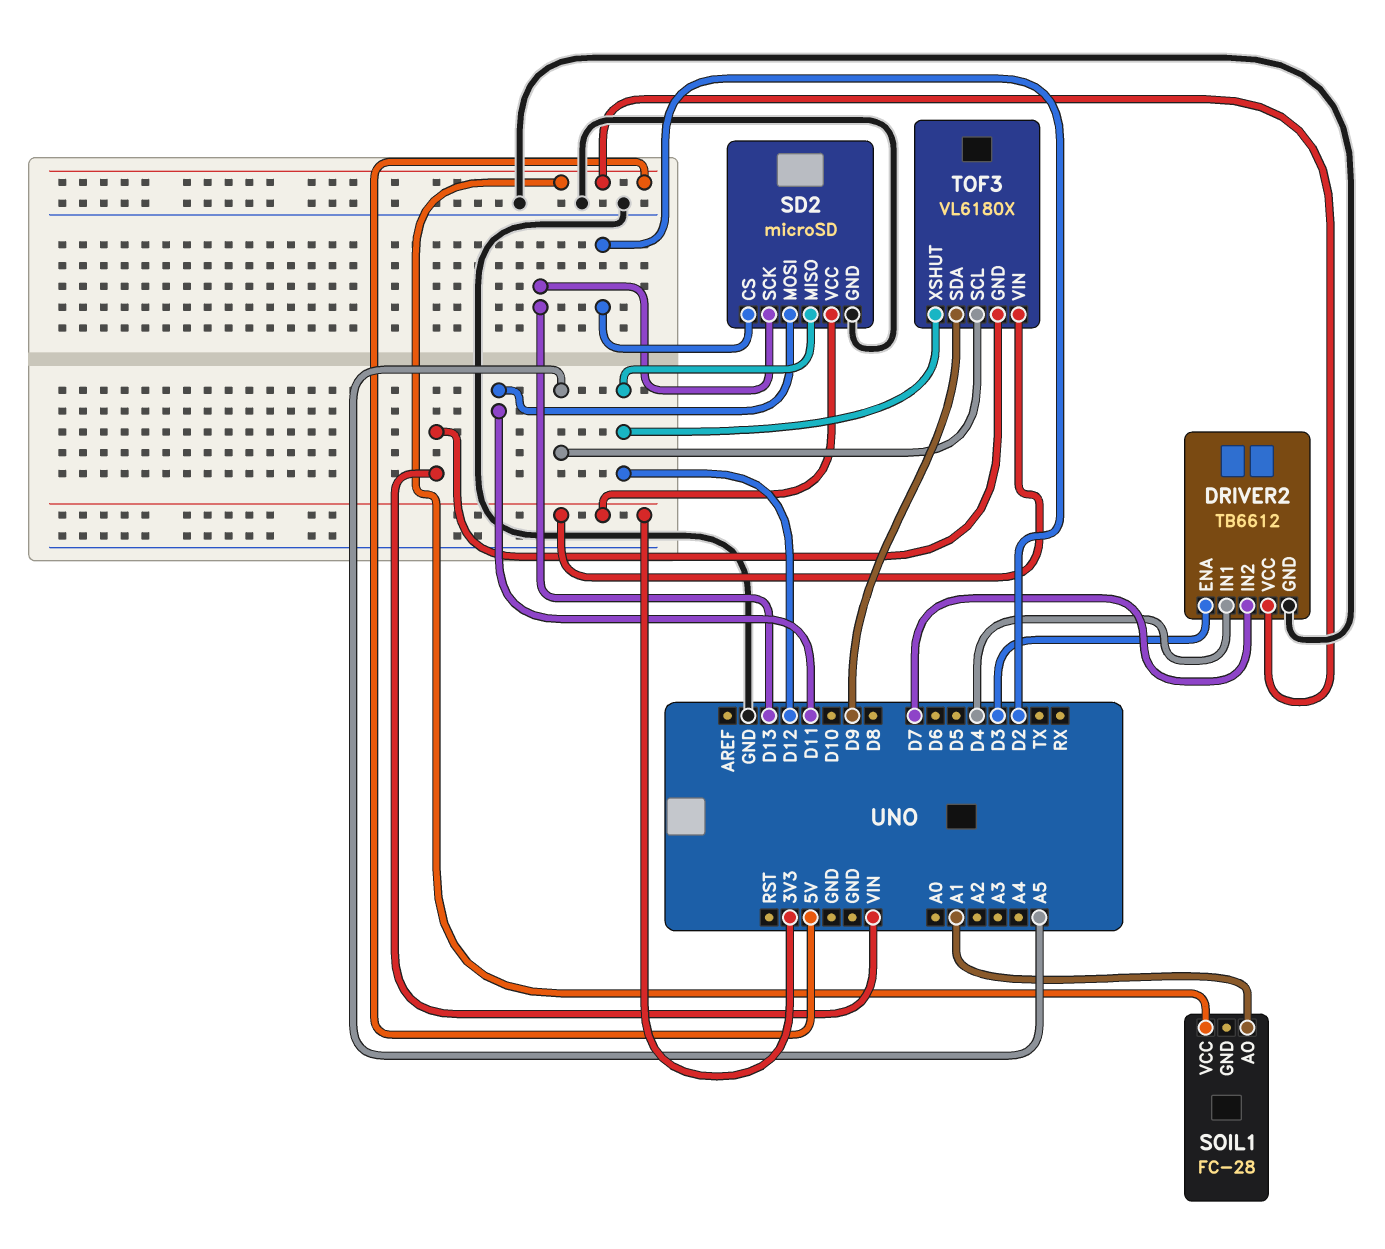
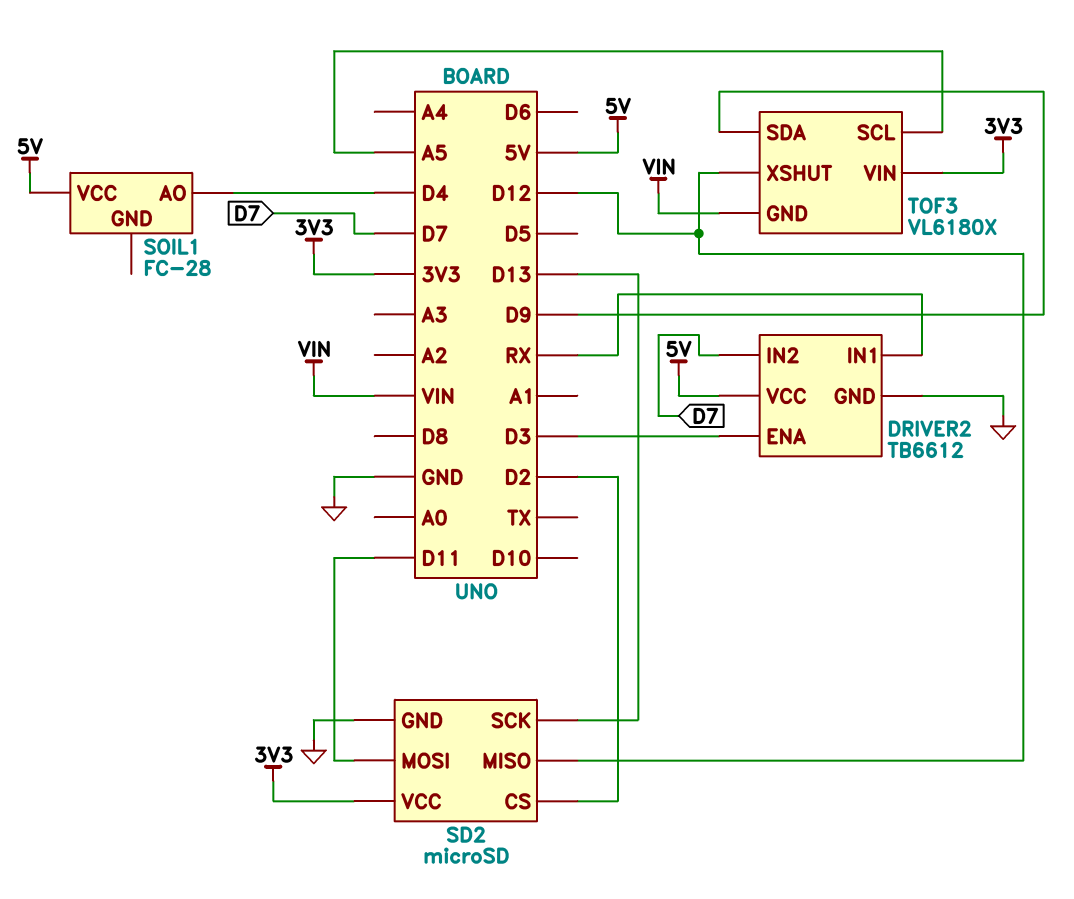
DRIVER2 pin IN1: D4 -> RX
SOIL1 pin AO: A1 -> D4

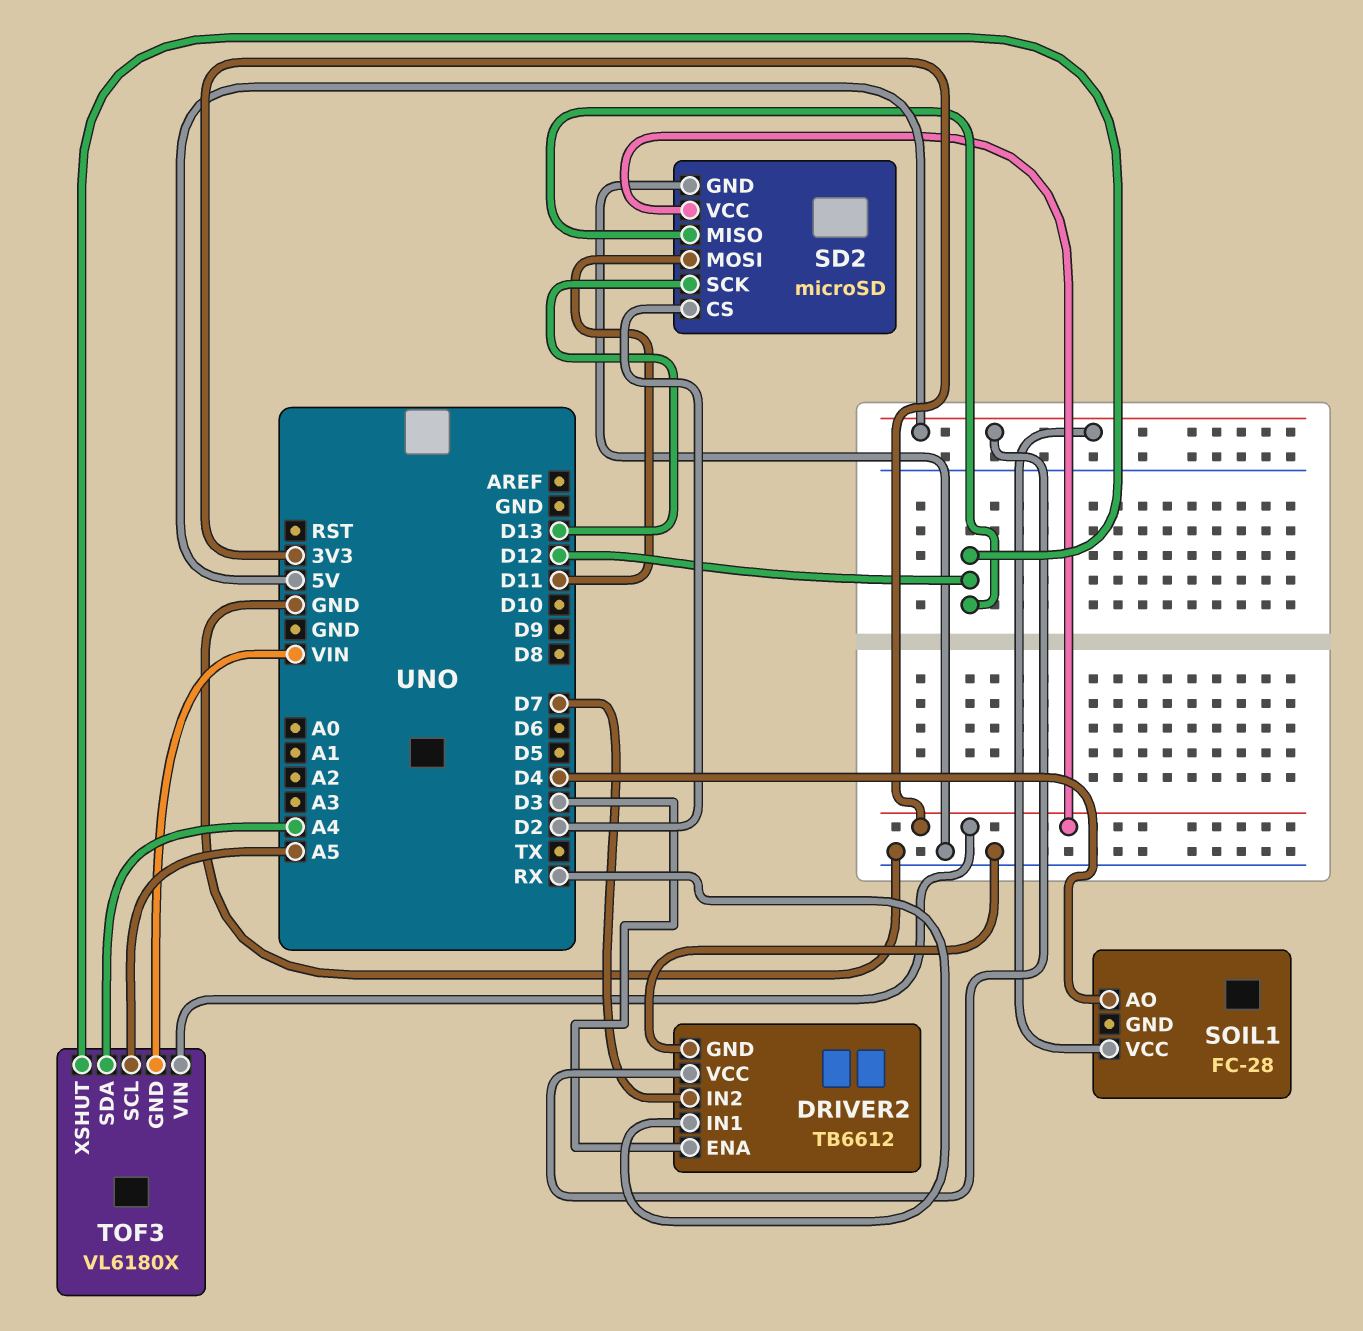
TOF3 pin SDA: D9 -> A4

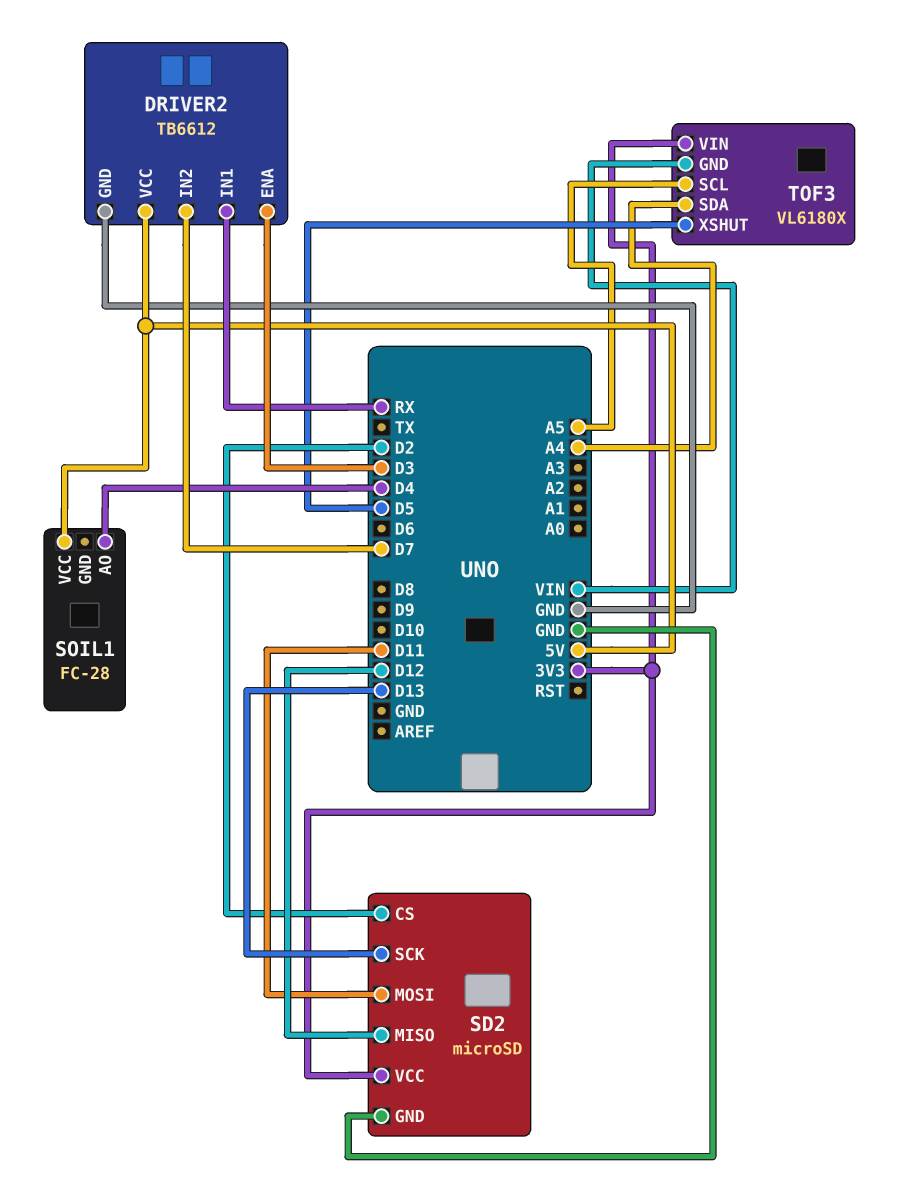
TOF3 pin XSHUT: D12 -> D5

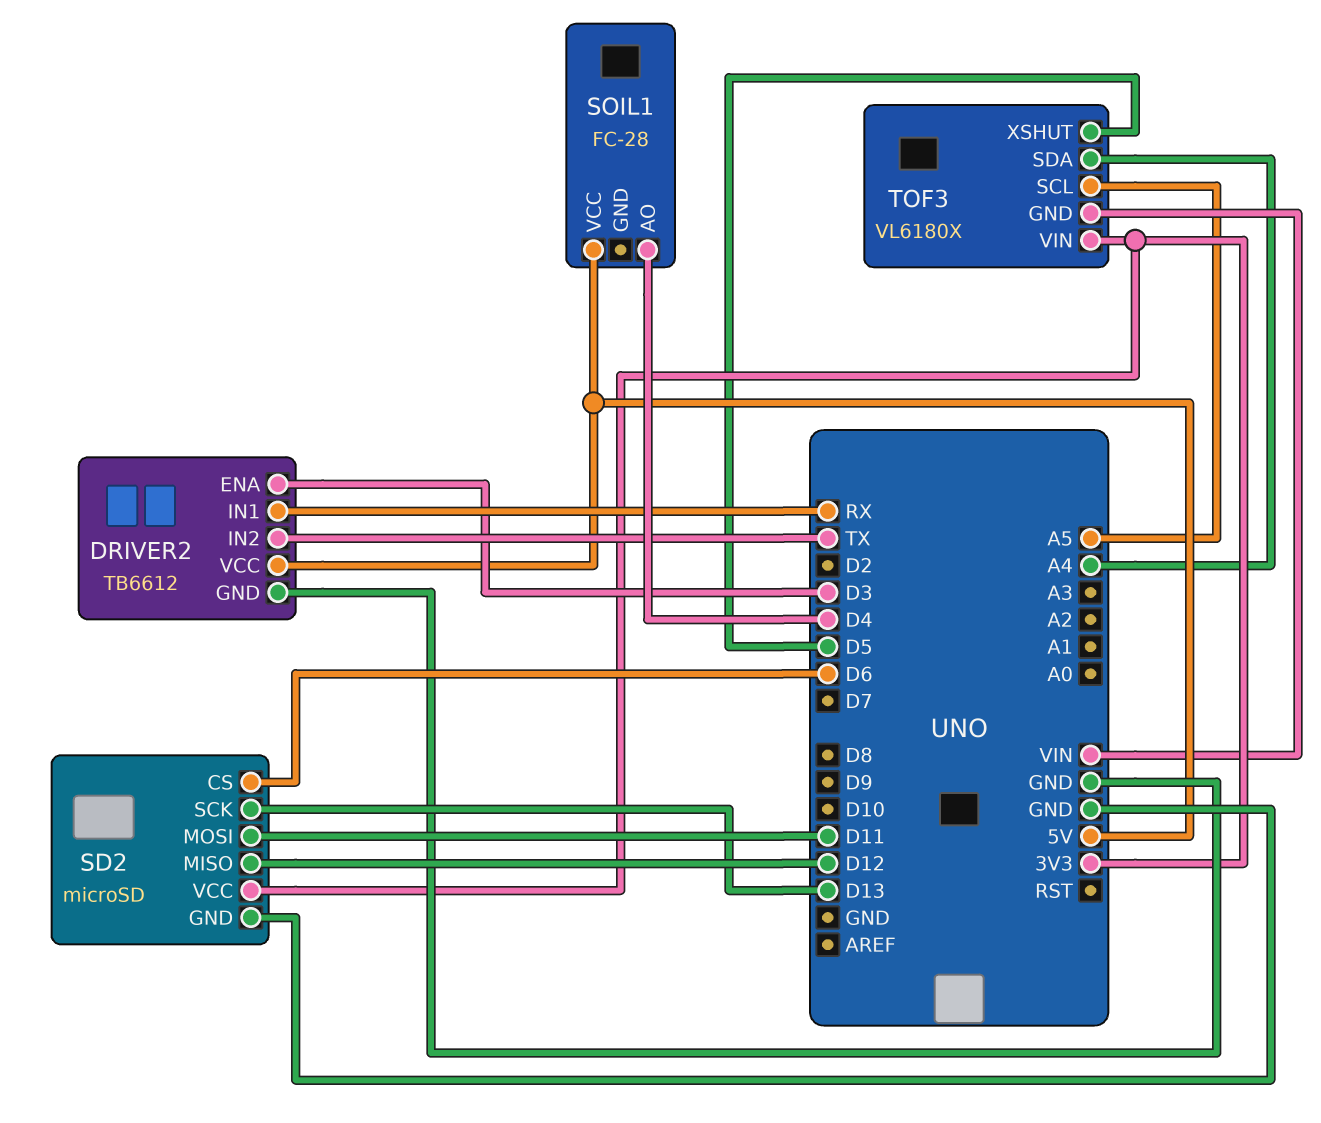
DRIVER2 pin IN2: D7 -> TX
SD2 pin CS: D2 -> D6

